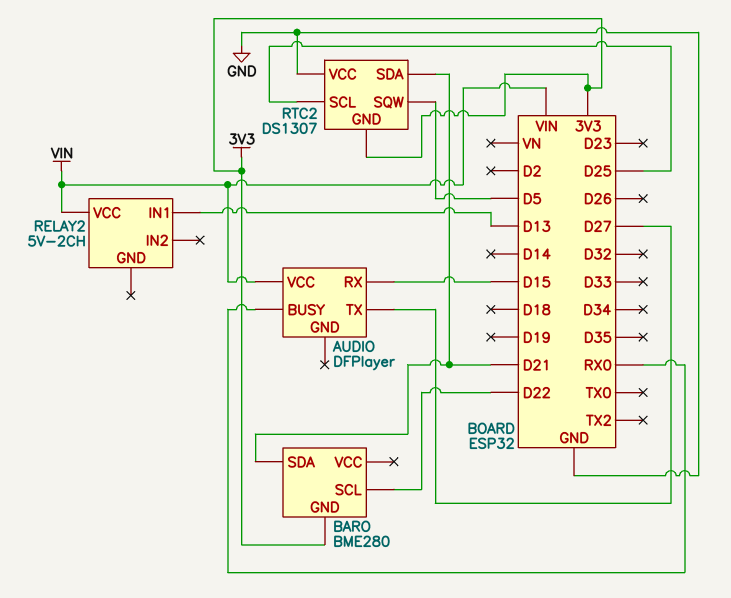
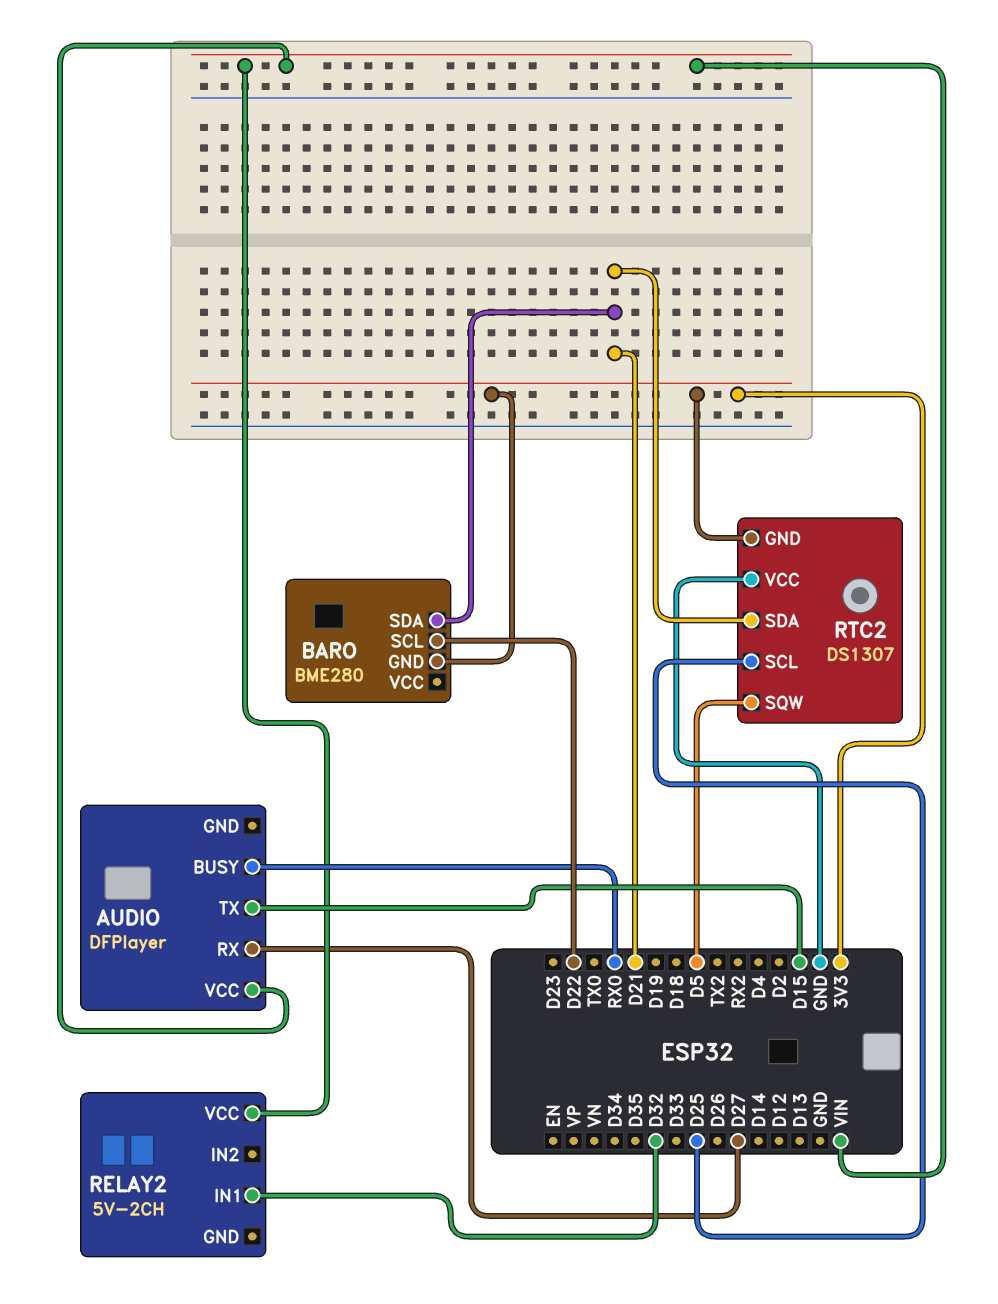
AUDIO pin RX: D15 -> D27
AUDIO pin TX: D27 -> D15
RELAY2 pin IN1: D13 -> D32

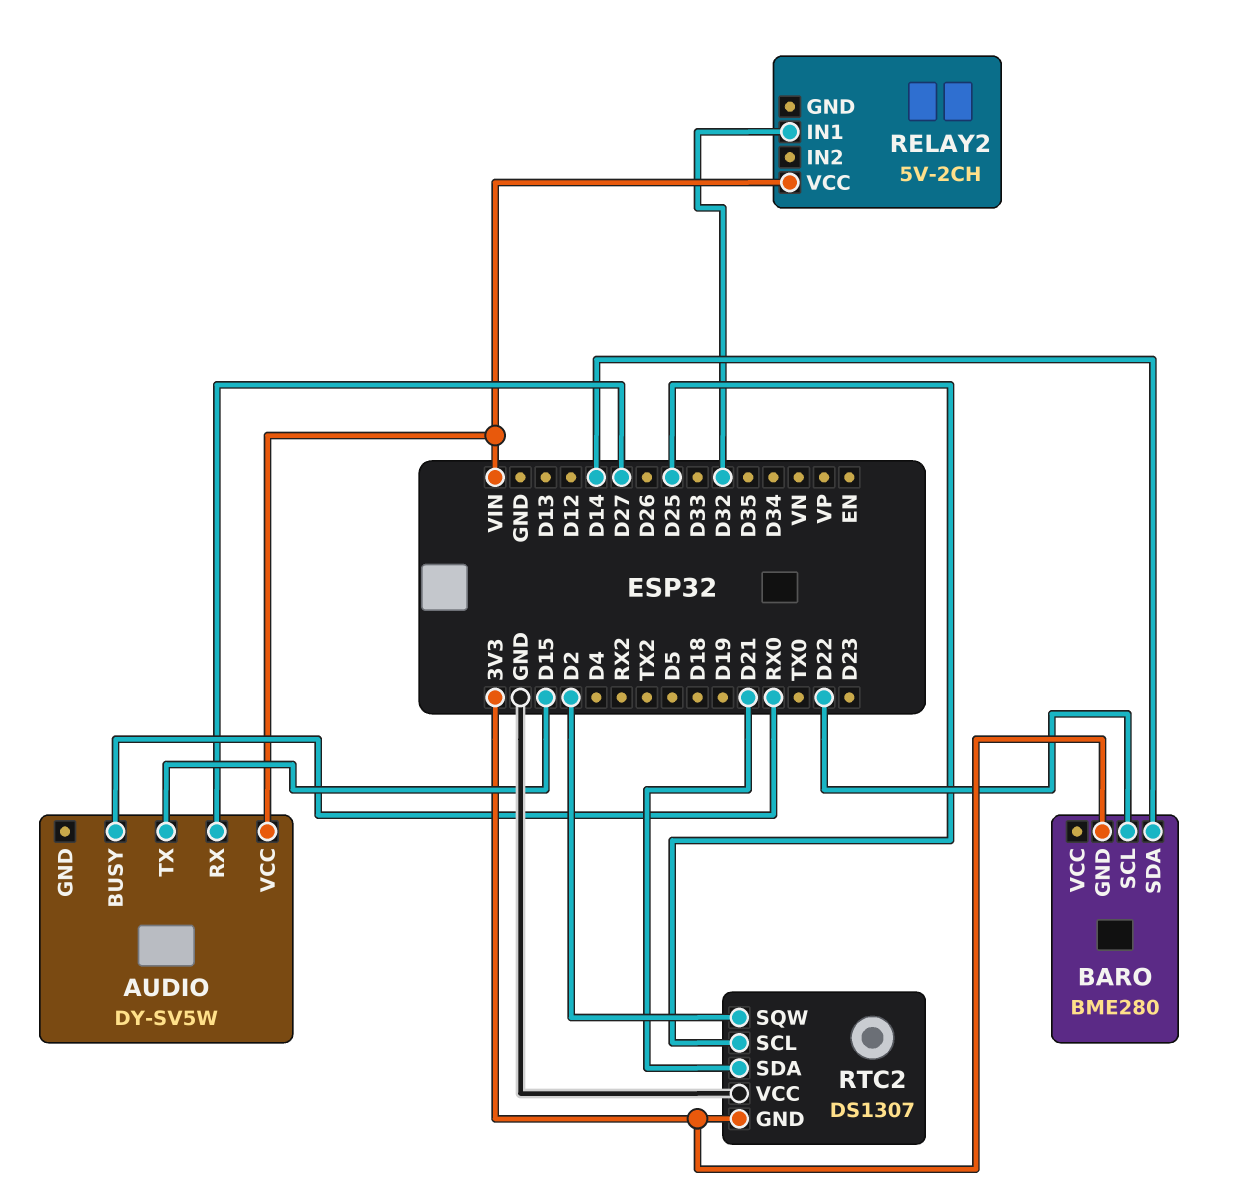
AUDIO: DFPlayer -> DY-SV5W
BARO pin SDA: D21 -> D14
RTC2 pin SQW: D5 -> D2

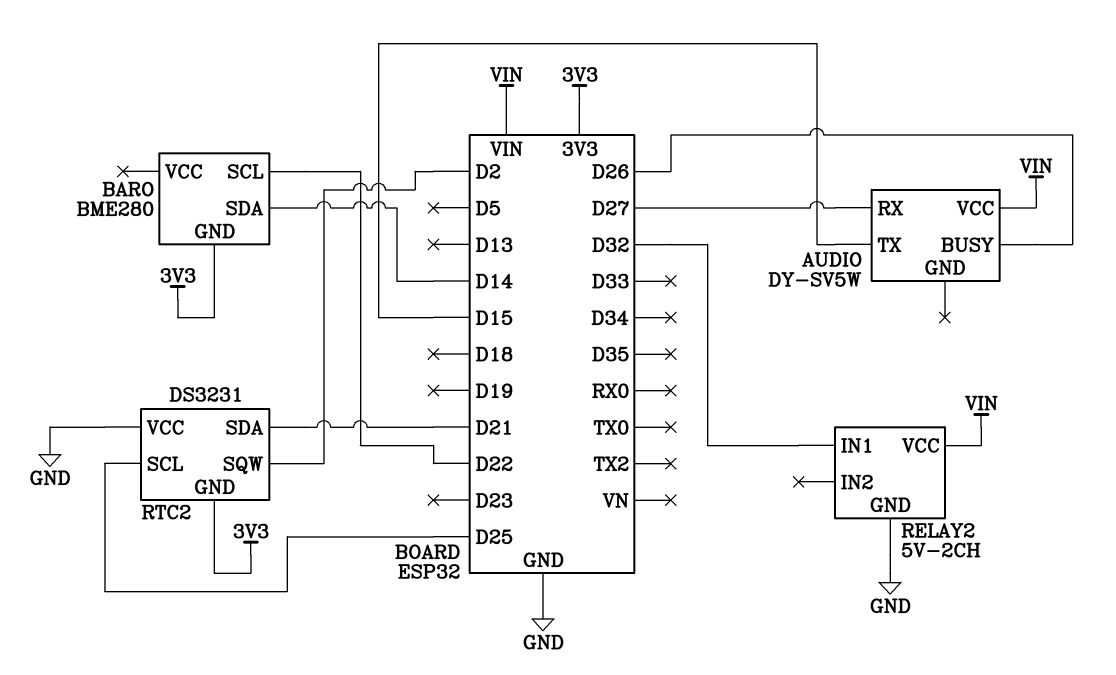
AUDIO pin BUSY: RX0 -> D26
RELAY2 pin GND: none -> GND
RTC2: DS1307 -> DS3231

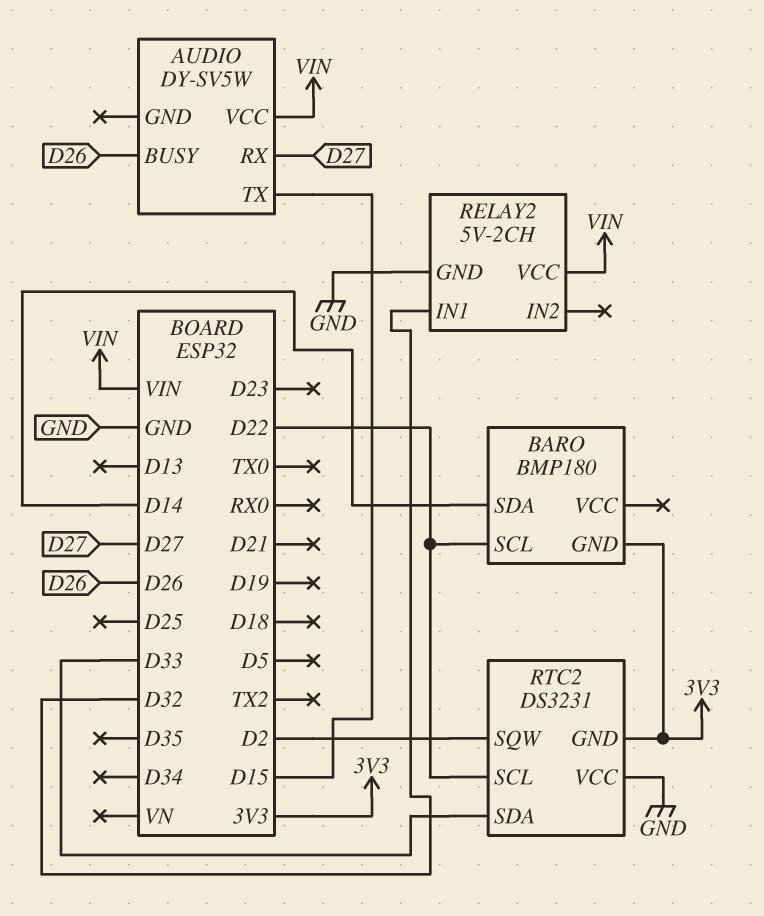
BARO: BME280 -> BMP180
RTC2 pin SCL: D25 -> D22
RTC2 pin SDA: D21 -> D33

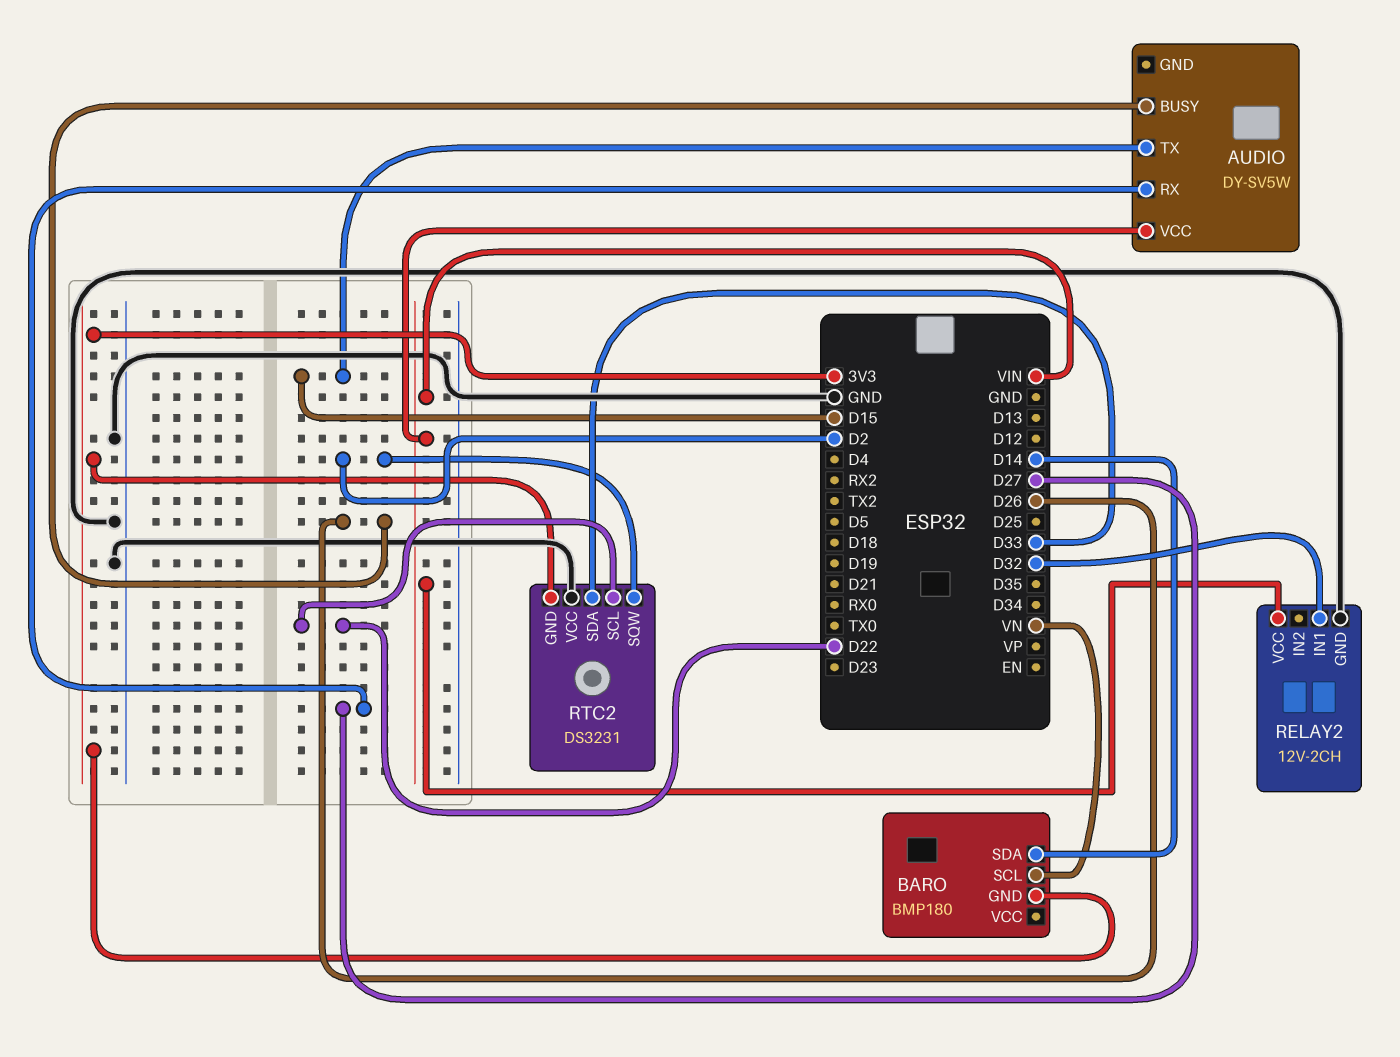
BARO pin SCL: D22 -> VN
RELAY2: 5V-2CH -> 12V-2CH

